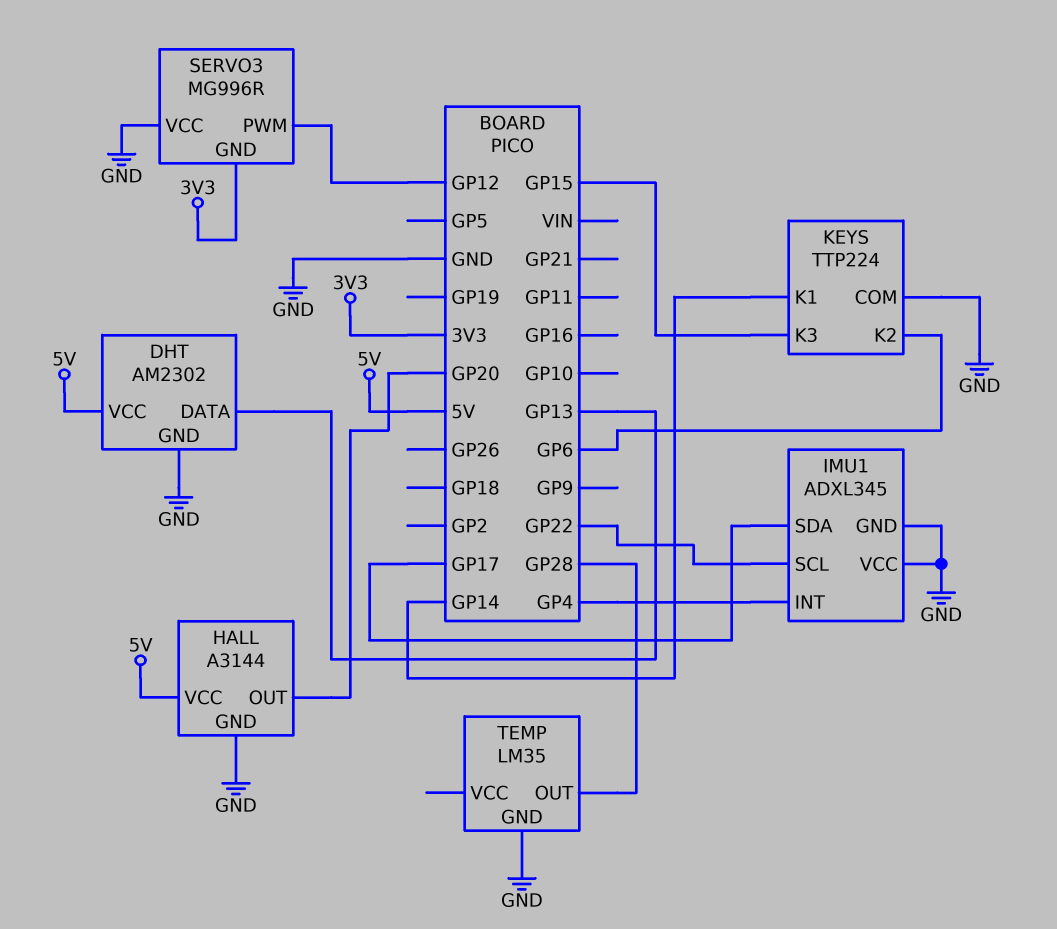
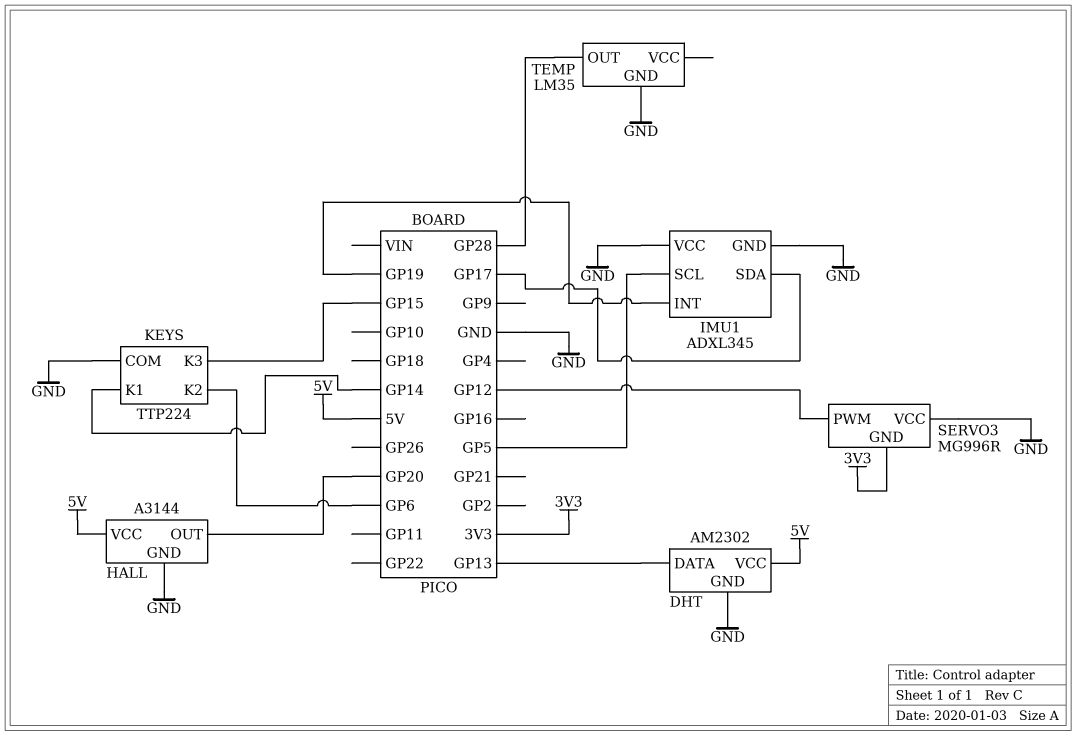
IMU1 pin INT: GP4 -> GP19
IMU1 pin SCL: GP22 -> GP5

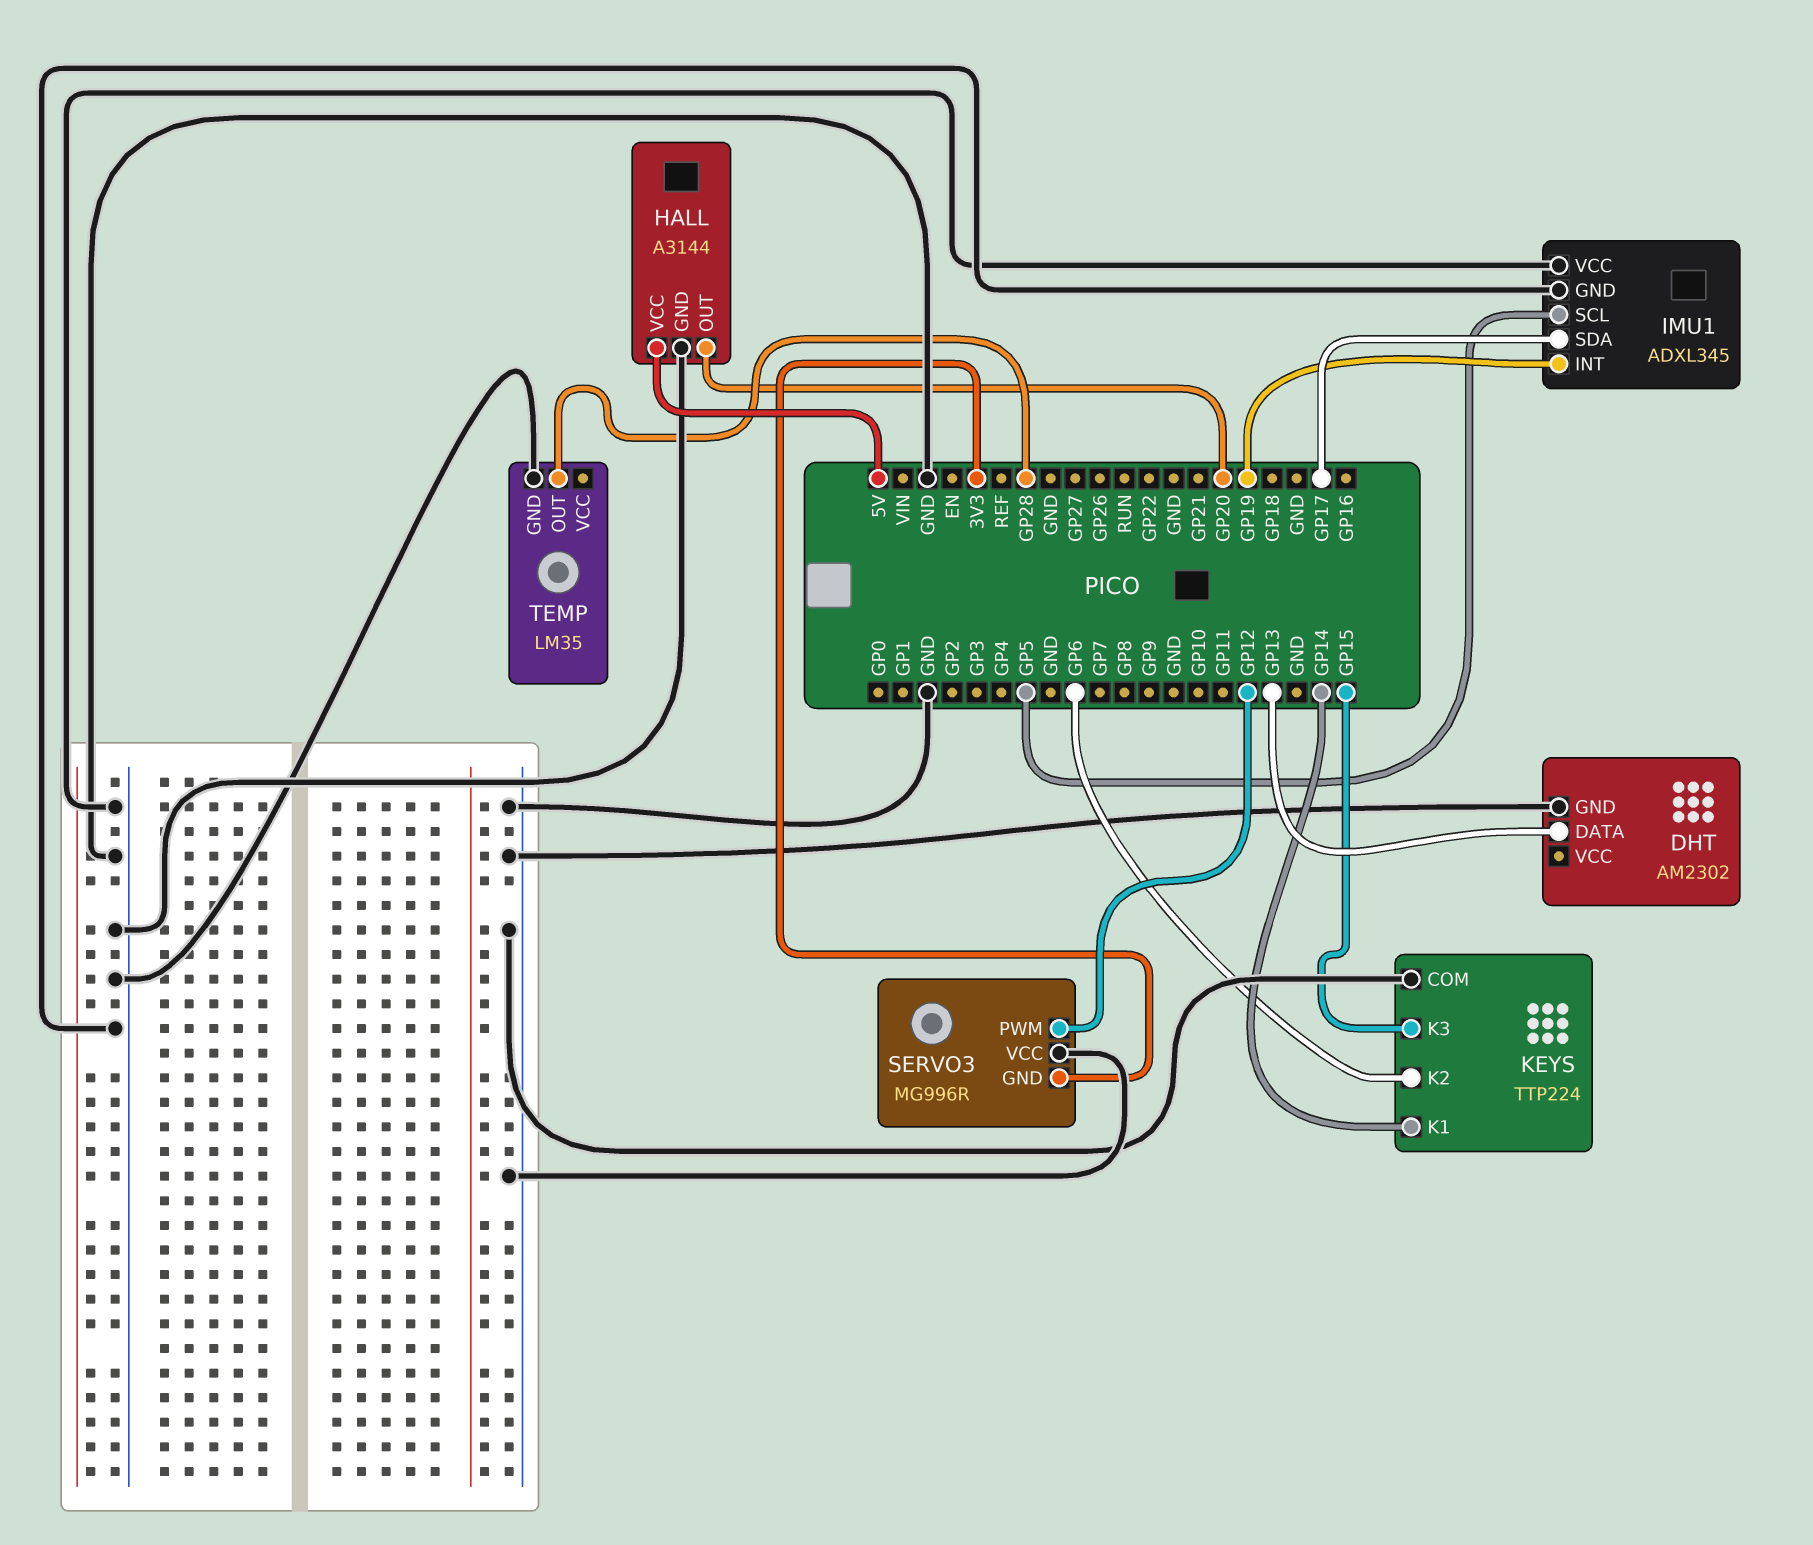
DHT pin VCC: 5V -> none

